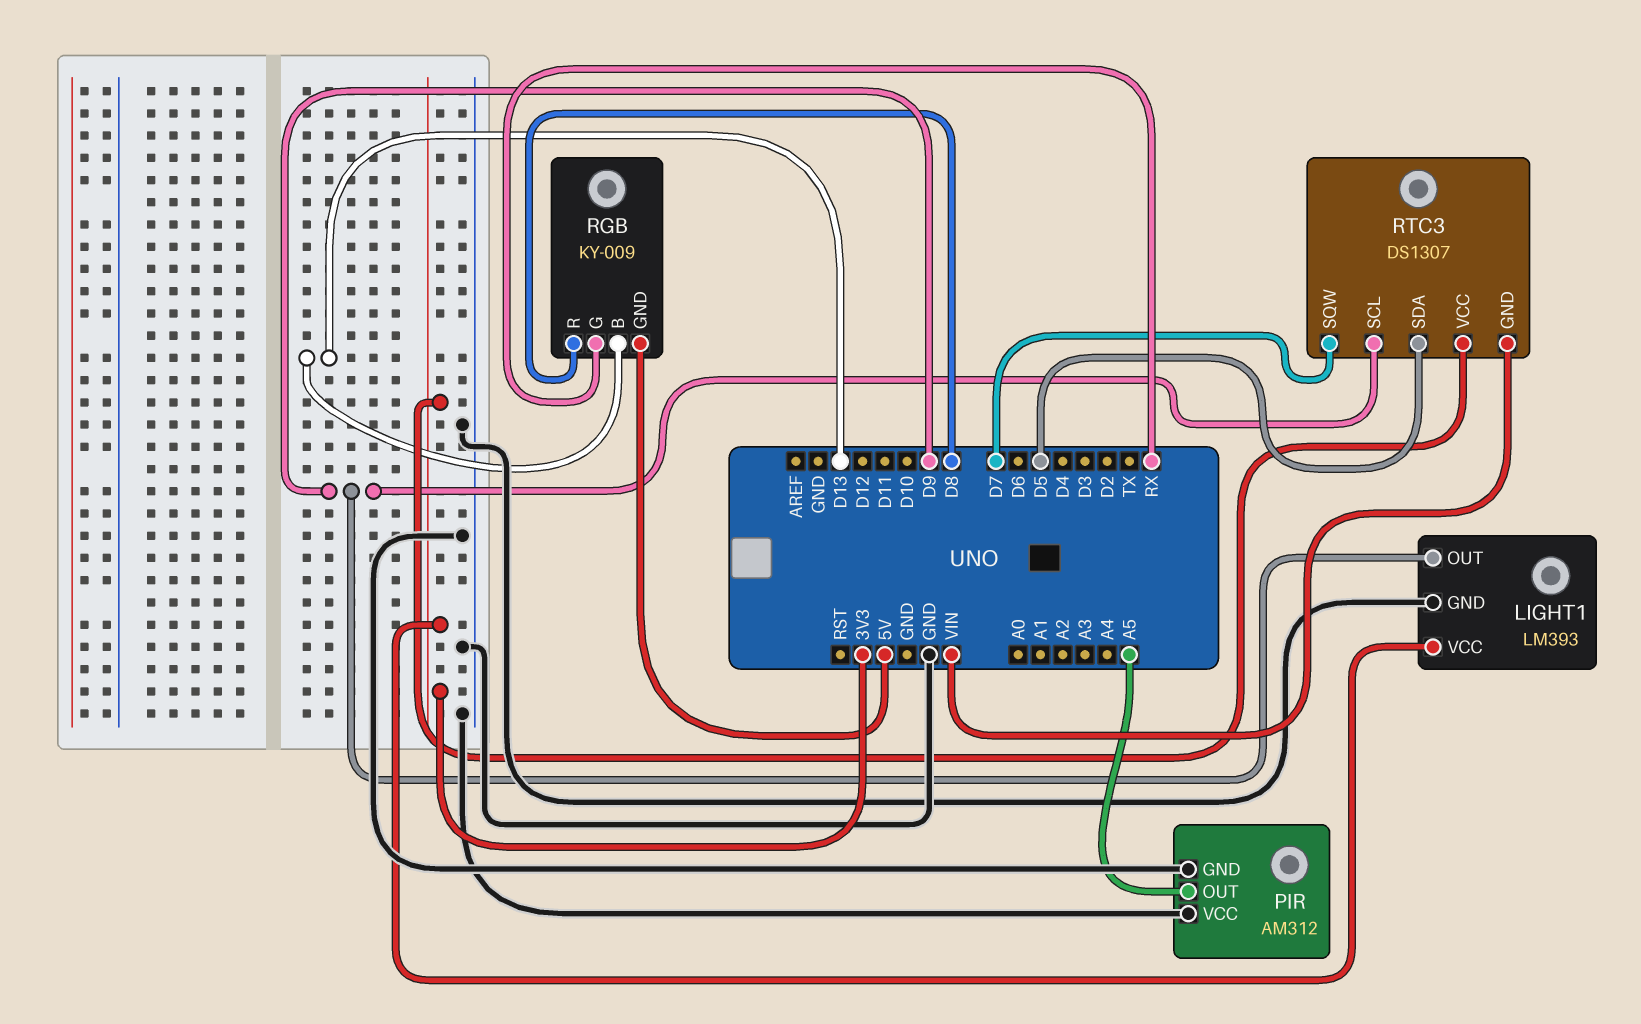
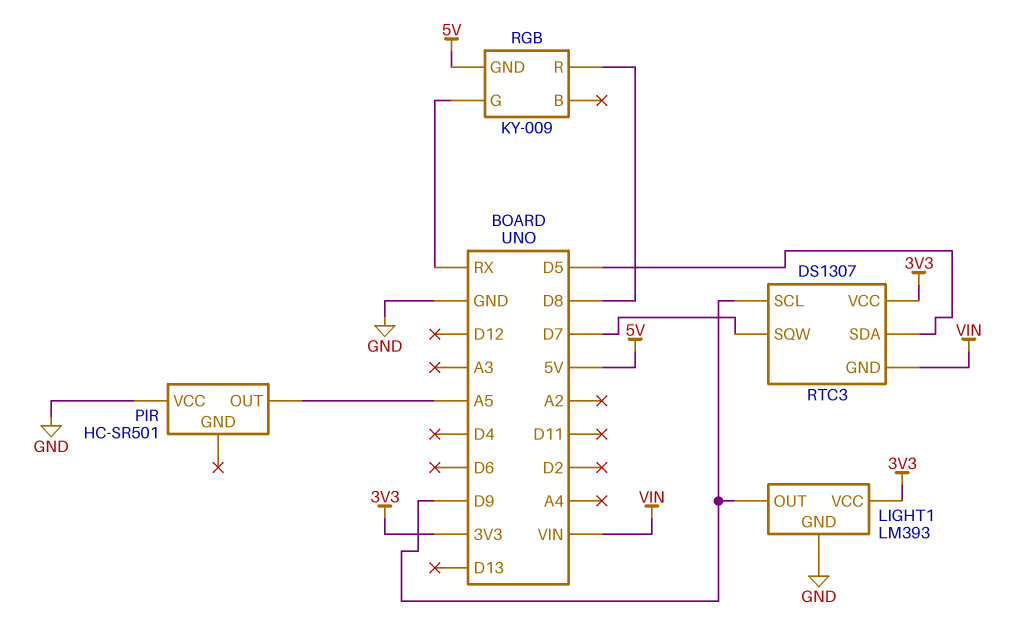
PIR: AM312 -> HC-SR501
PIR pin GND: GND -> none
RGB pin B: D13 -> none

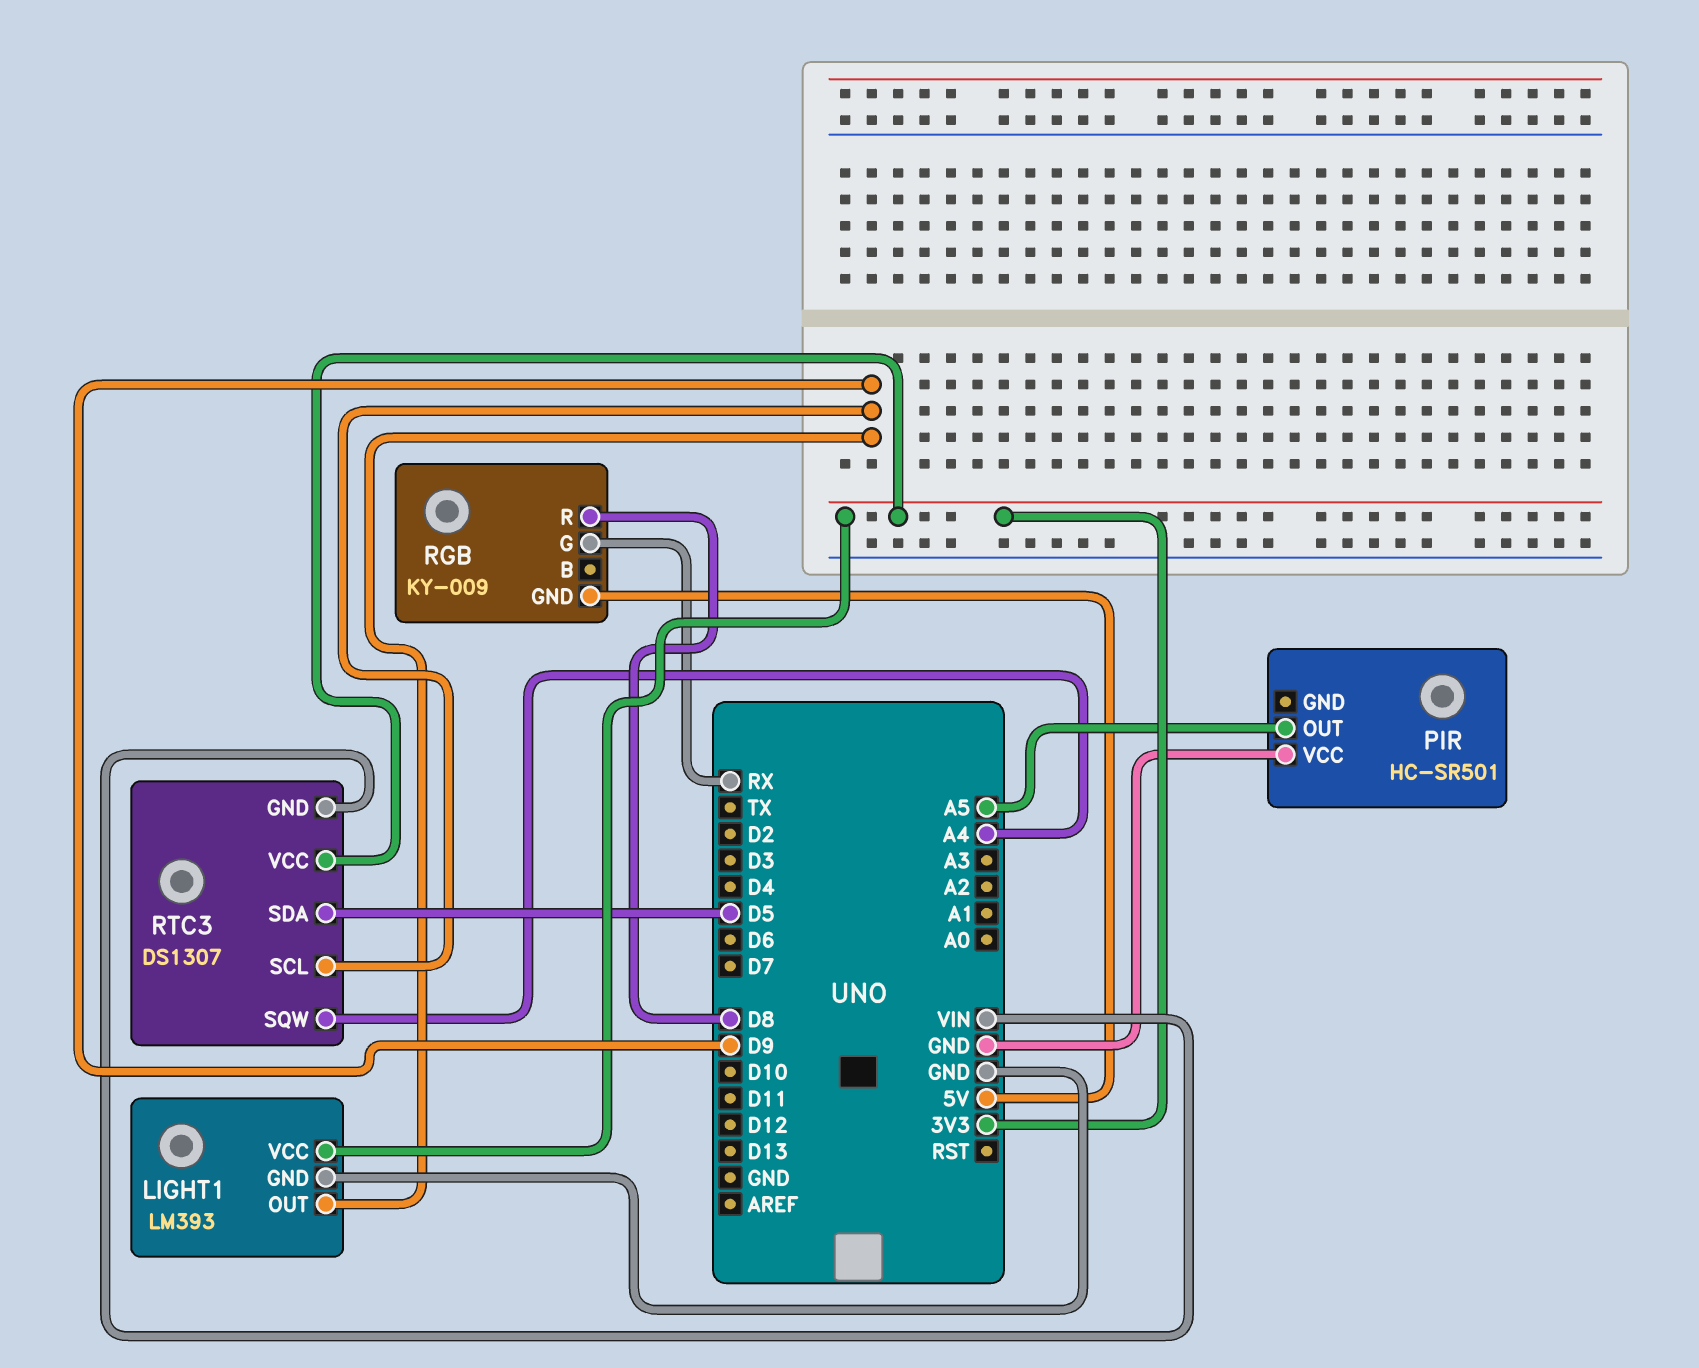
RTC3 pin SQW: D7 -> A4

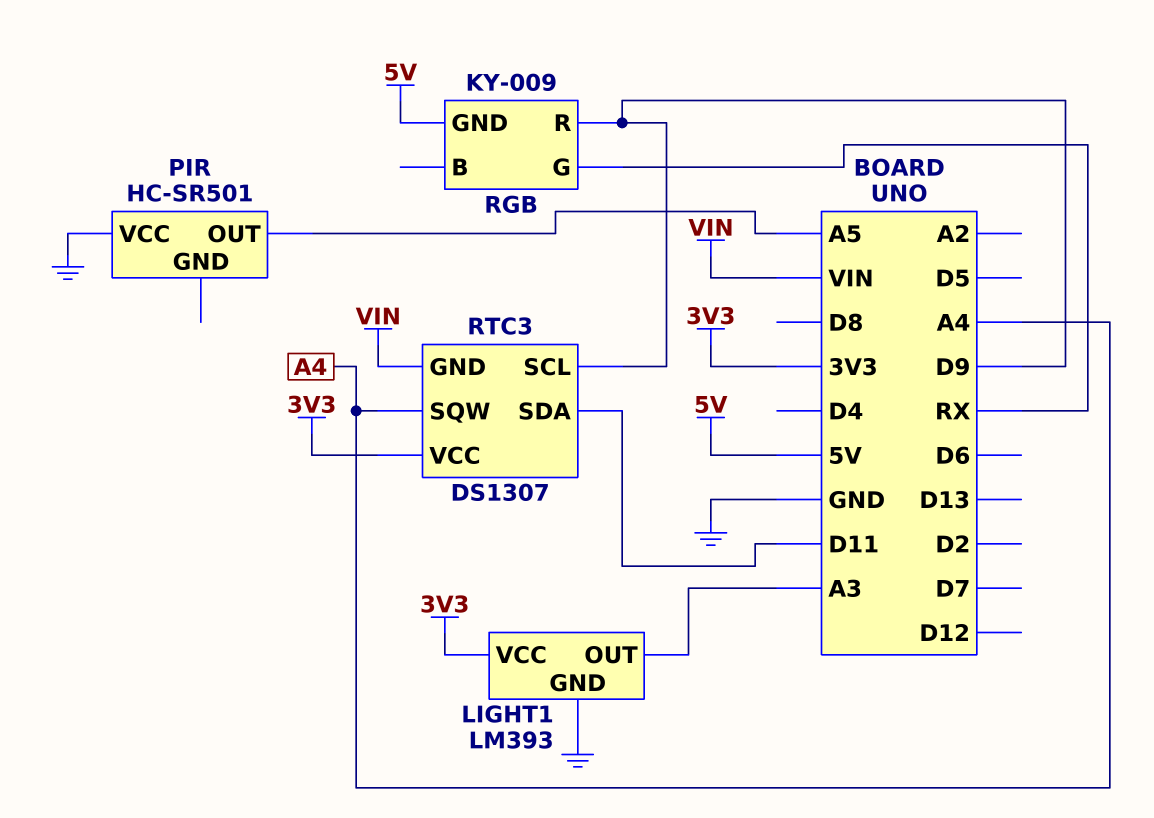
LIGHT1 pin OUT: D9 -> A3
RGB pin R: D8 -> D9
RTC3 pin SDA: D5 -> D11

